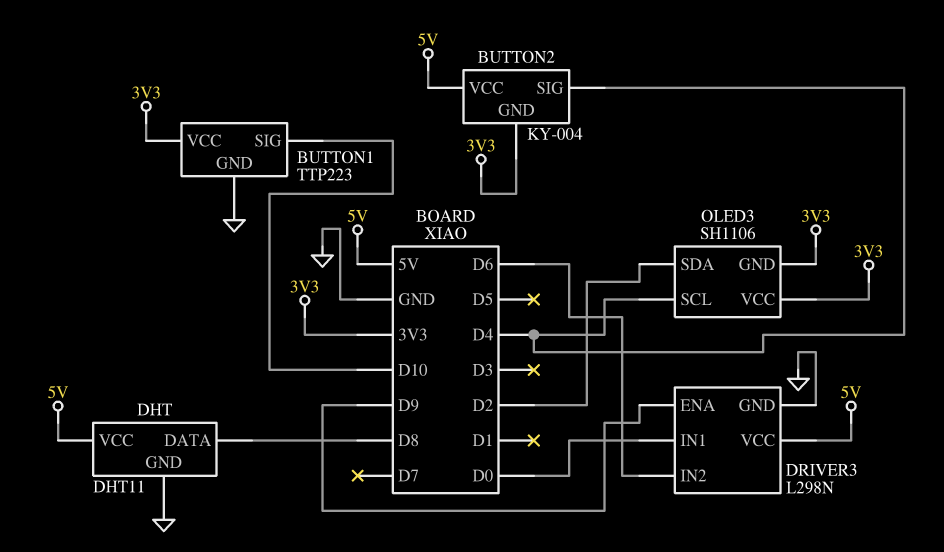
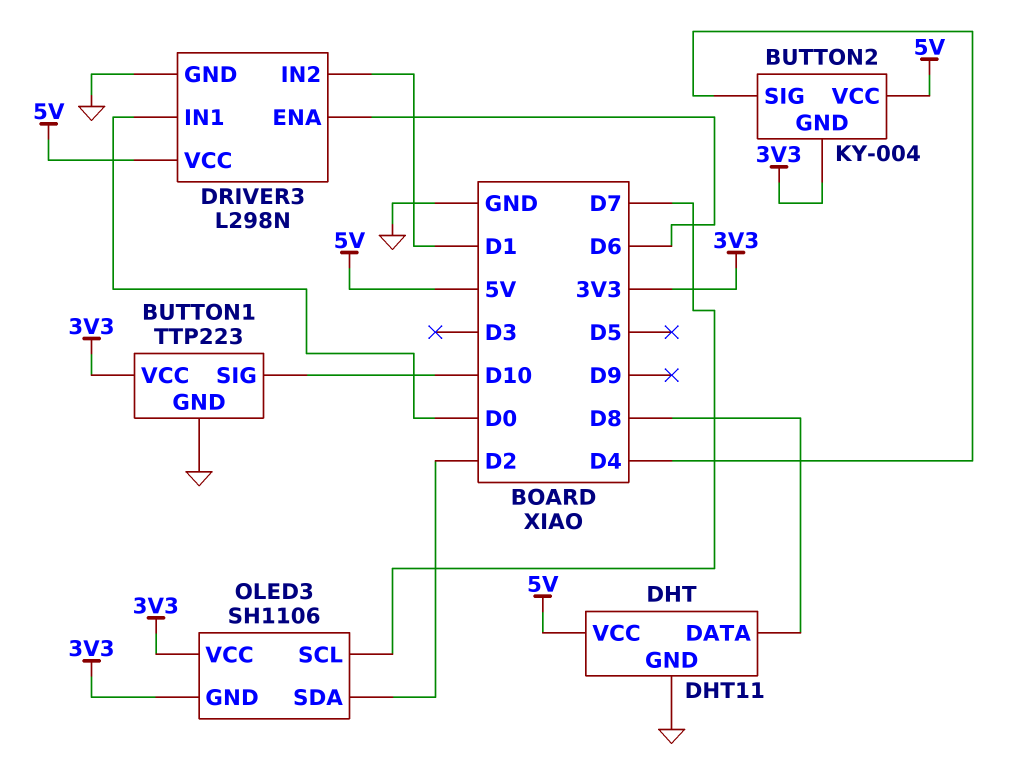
DRIVER3 pin ENA: D9 -> D6
DRIVER3 pin IN2: D6 -> D1
OLED3 pin SCL: D4 -> D7

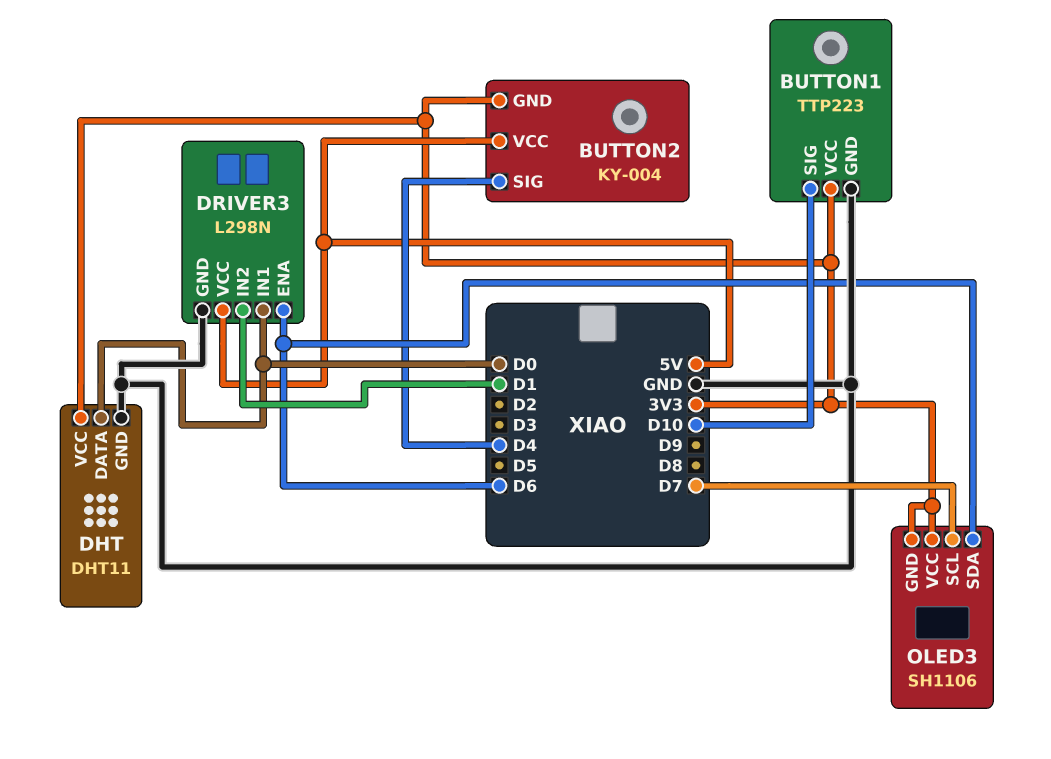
DHT pin DATA: D8 -> D0
DHT pin VCC: 5V -> 3V3
OLED3 pin SDA: D2 -> D6

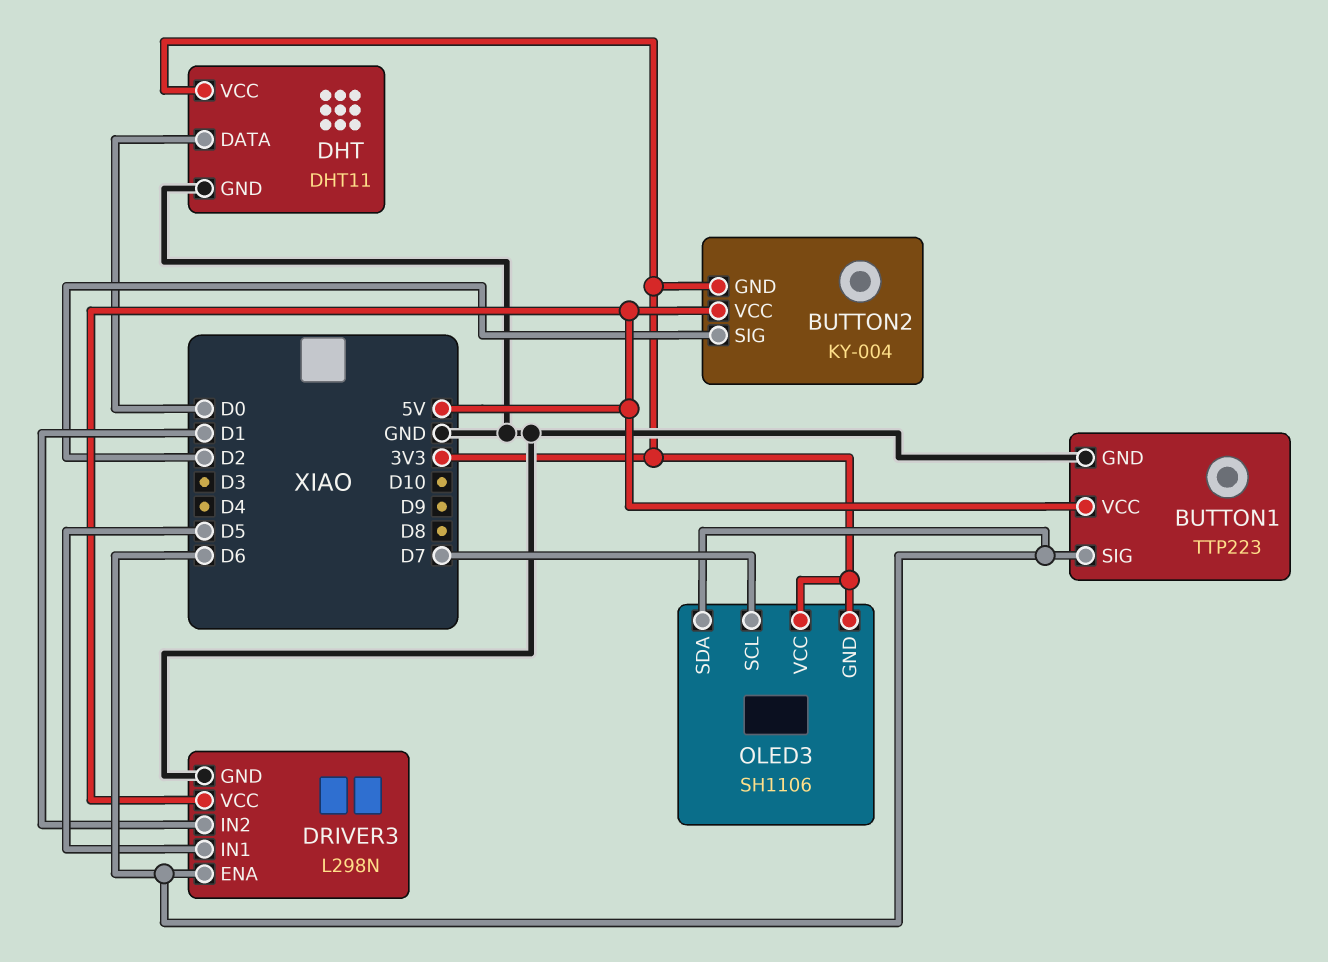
BUTTON1 pin SIG: D10 -> D6
BUTTON1 pin VCC: 3V3 -> 5V
BUTTON2 pin SIG: D4 -> D2
DRIVER3 pin IN1: D0 -> D5

